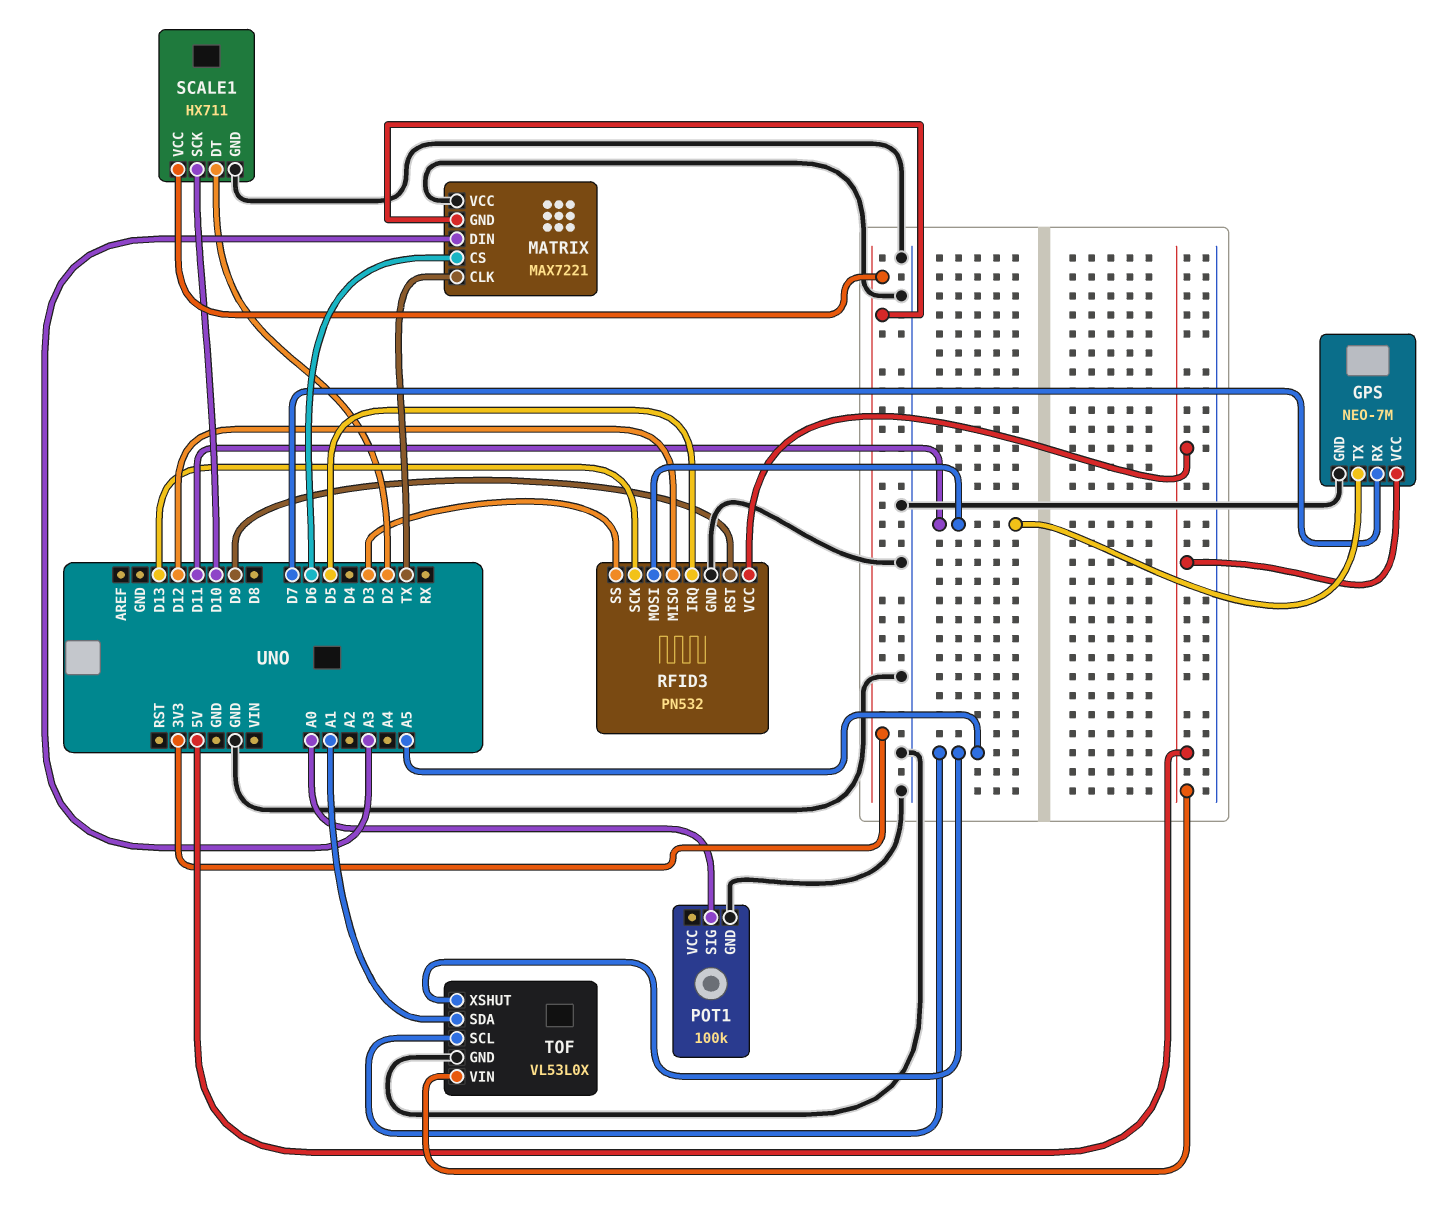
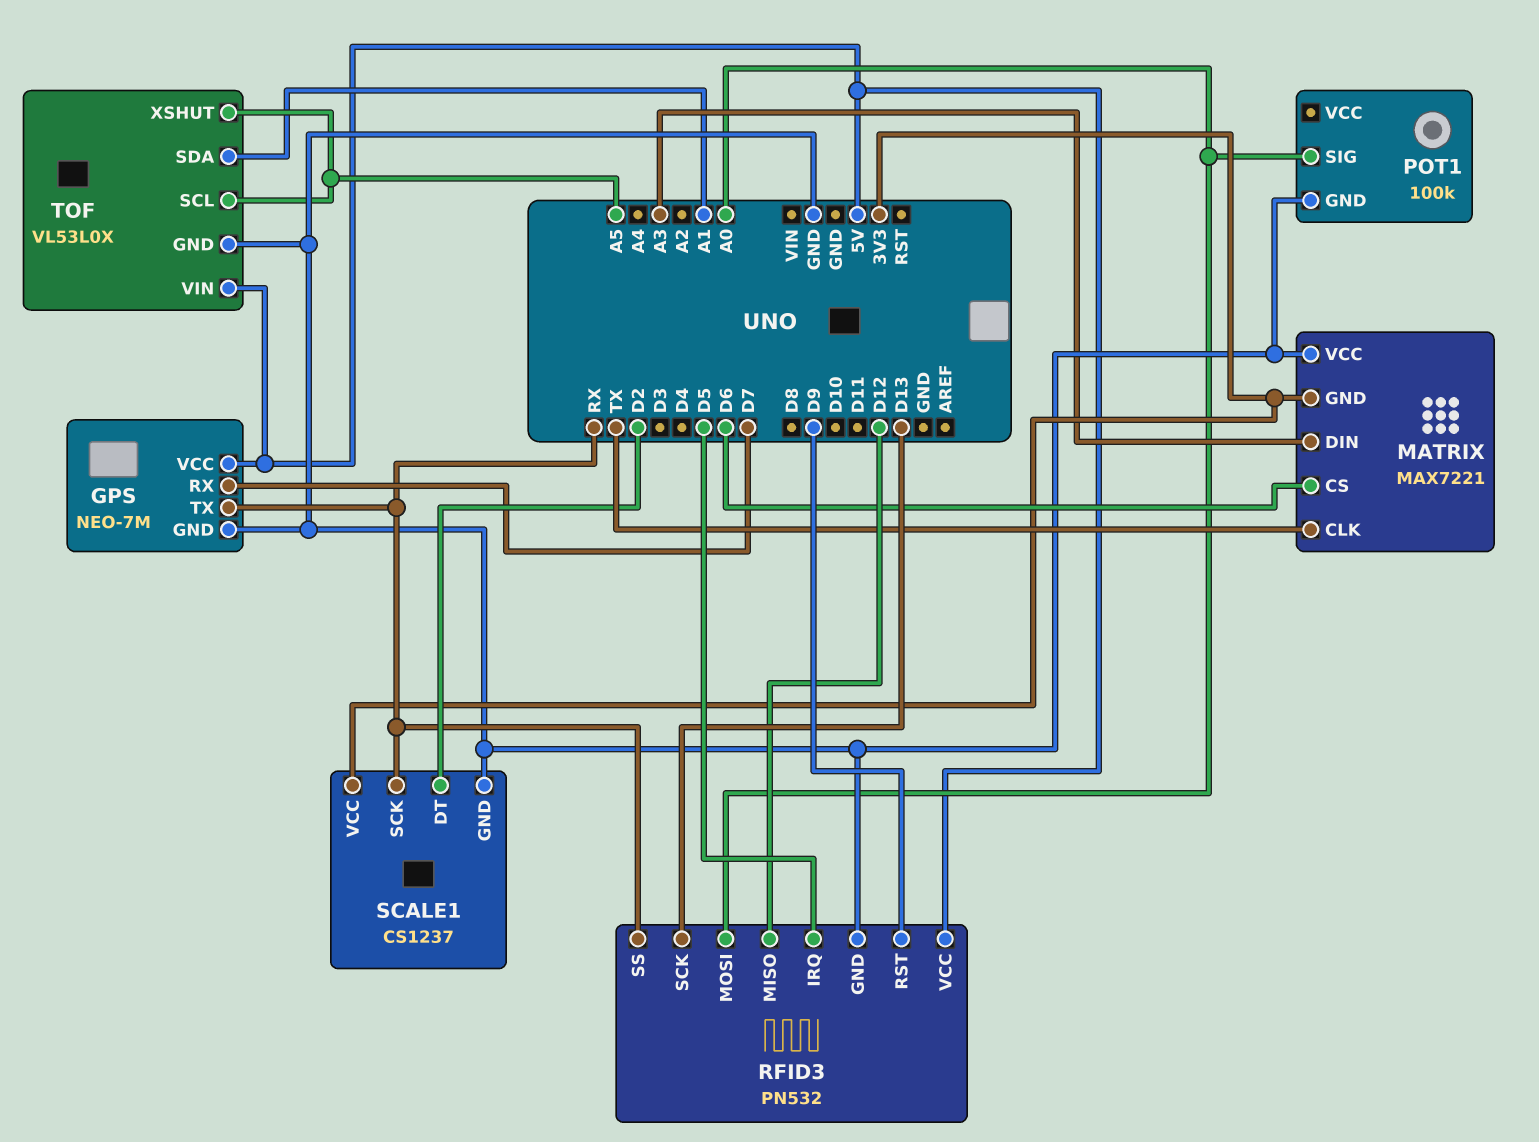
GPS pin TX: D11 -> RX
RFID3 pin MOSI: D11 -> A0
RFID3 pin SS: D3 -> RX
SCALE1: HX711 -> CS1237
SCALE1 pin SCK: D10 -> RX

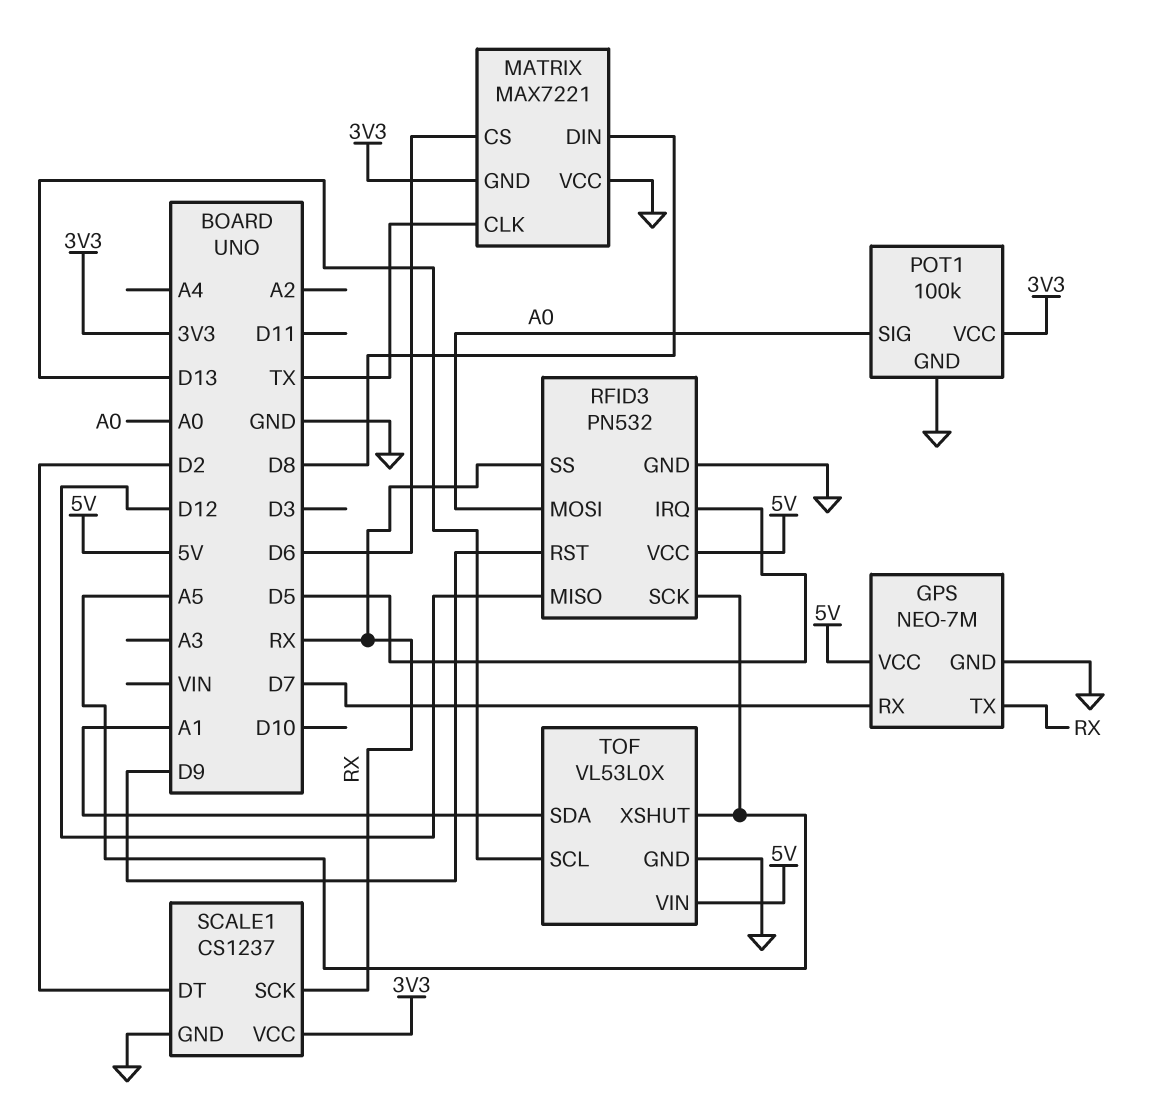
MATRIX pin DIN: A3 -> D8
POT1 pin VCC: none -> 3V3
RFID3 pin SCK: D13 -> A5
TOF pin SCL: A5 -> D13

